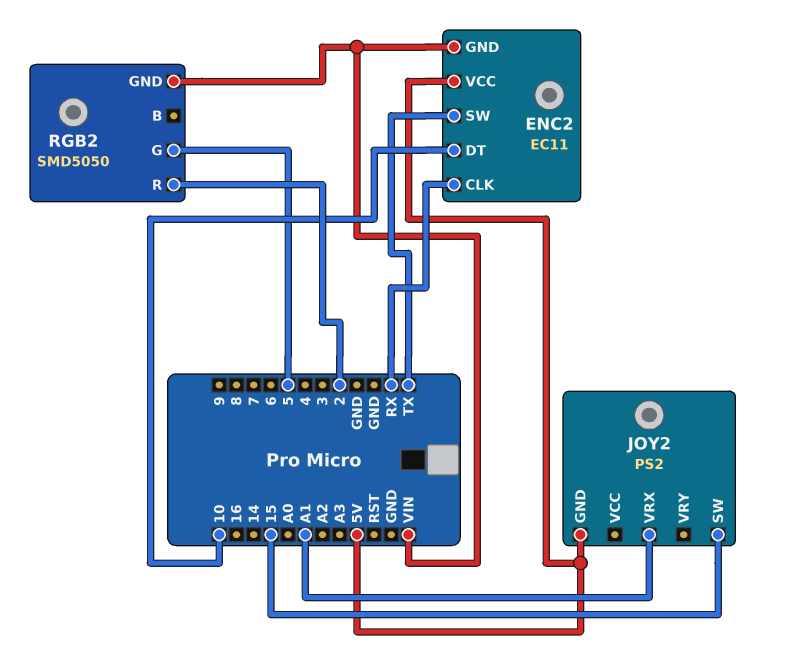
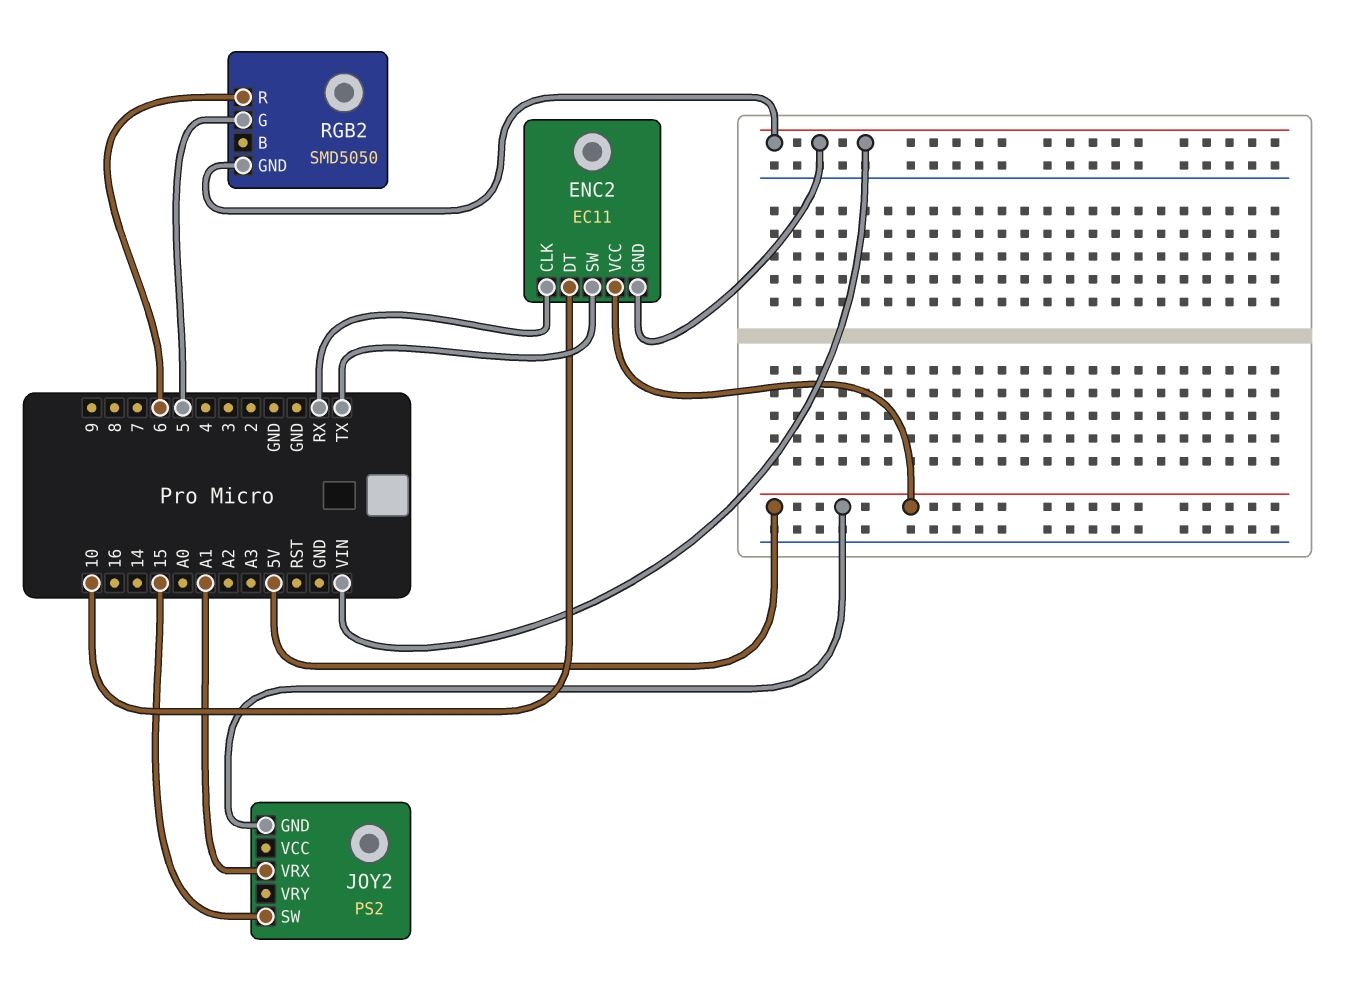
RGB2 pin R: 2 -> 6

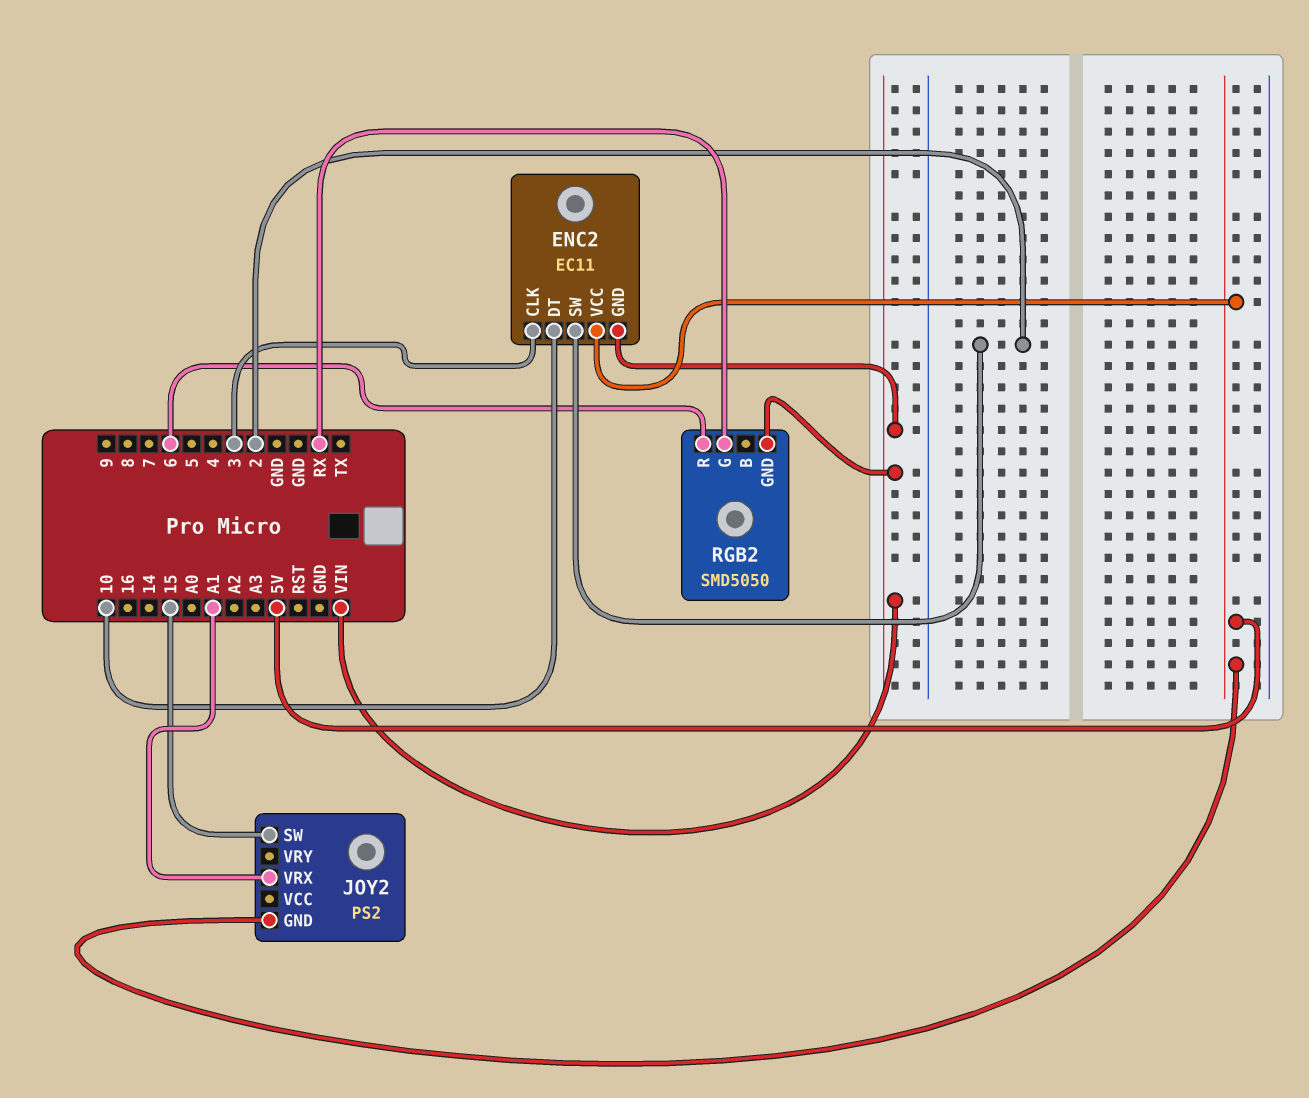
ENC2 pin CLK: RX -> 3
ENC2 pin SW: TX -> 2
RGB2 pin G: 5 -> RX

